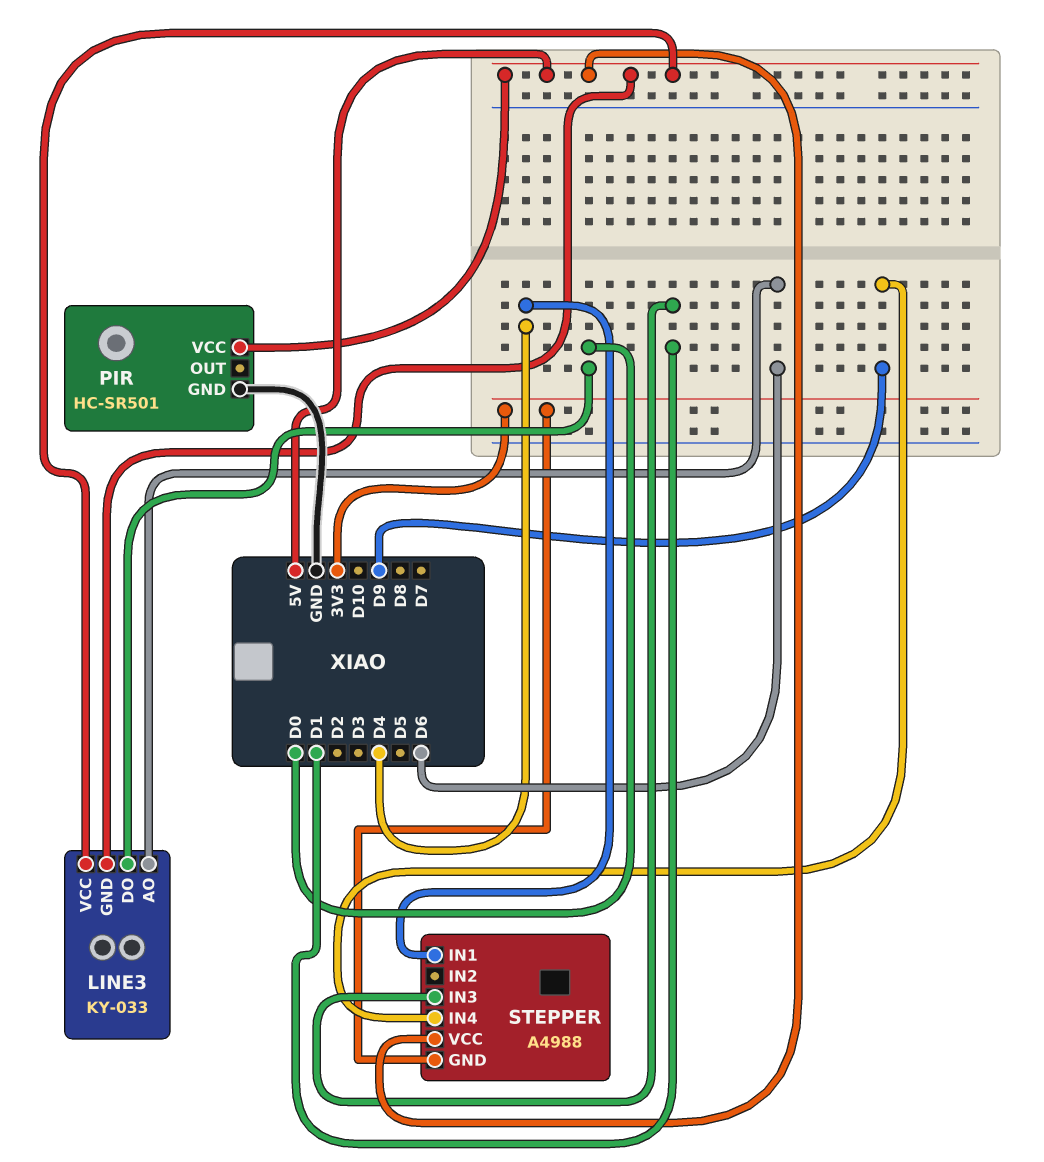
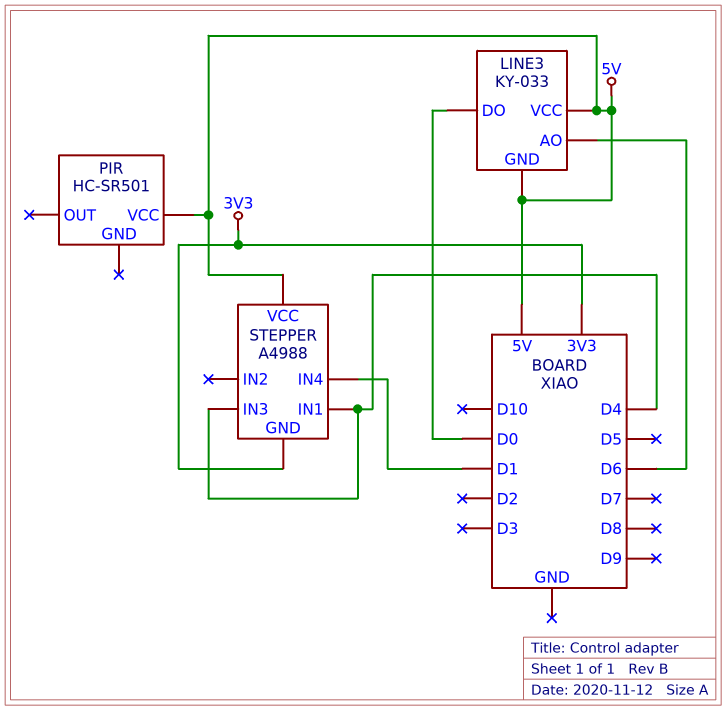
PIR pin GND: GND -> none
STEPPER pin IN3: D1 -> D4
STEPPER pin IN4: D9 -> D1

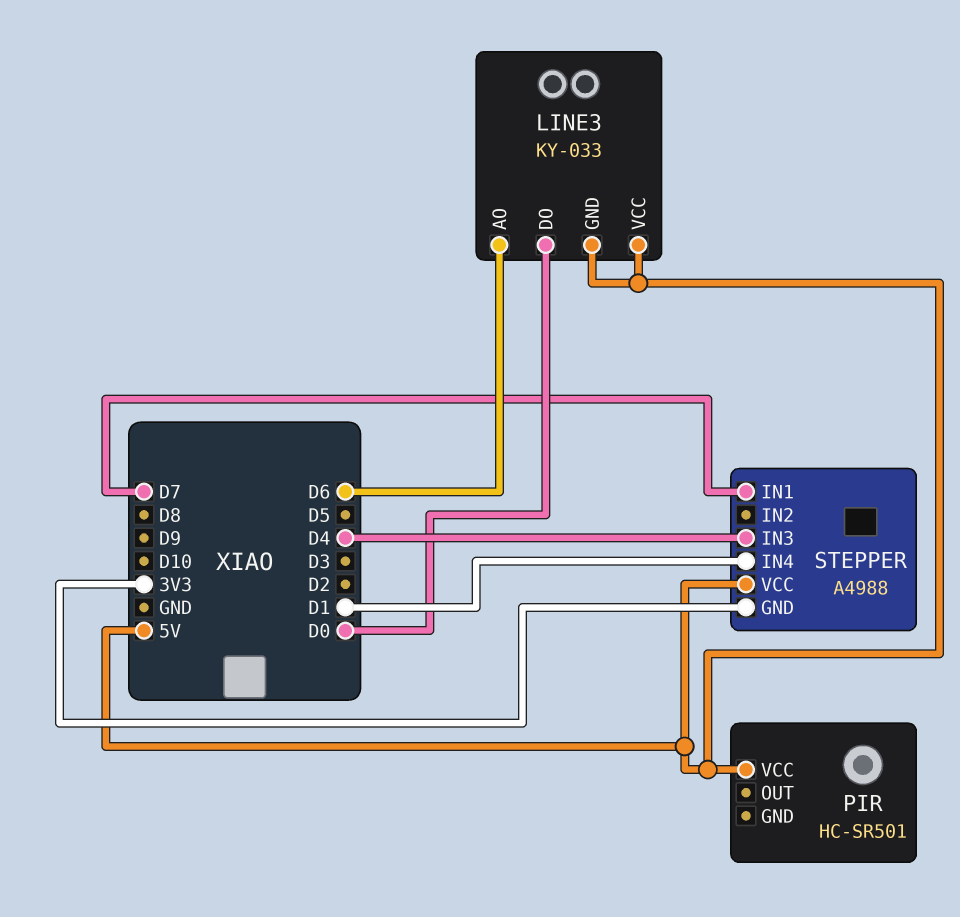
STEPPER pin IN1: D4 -> D7

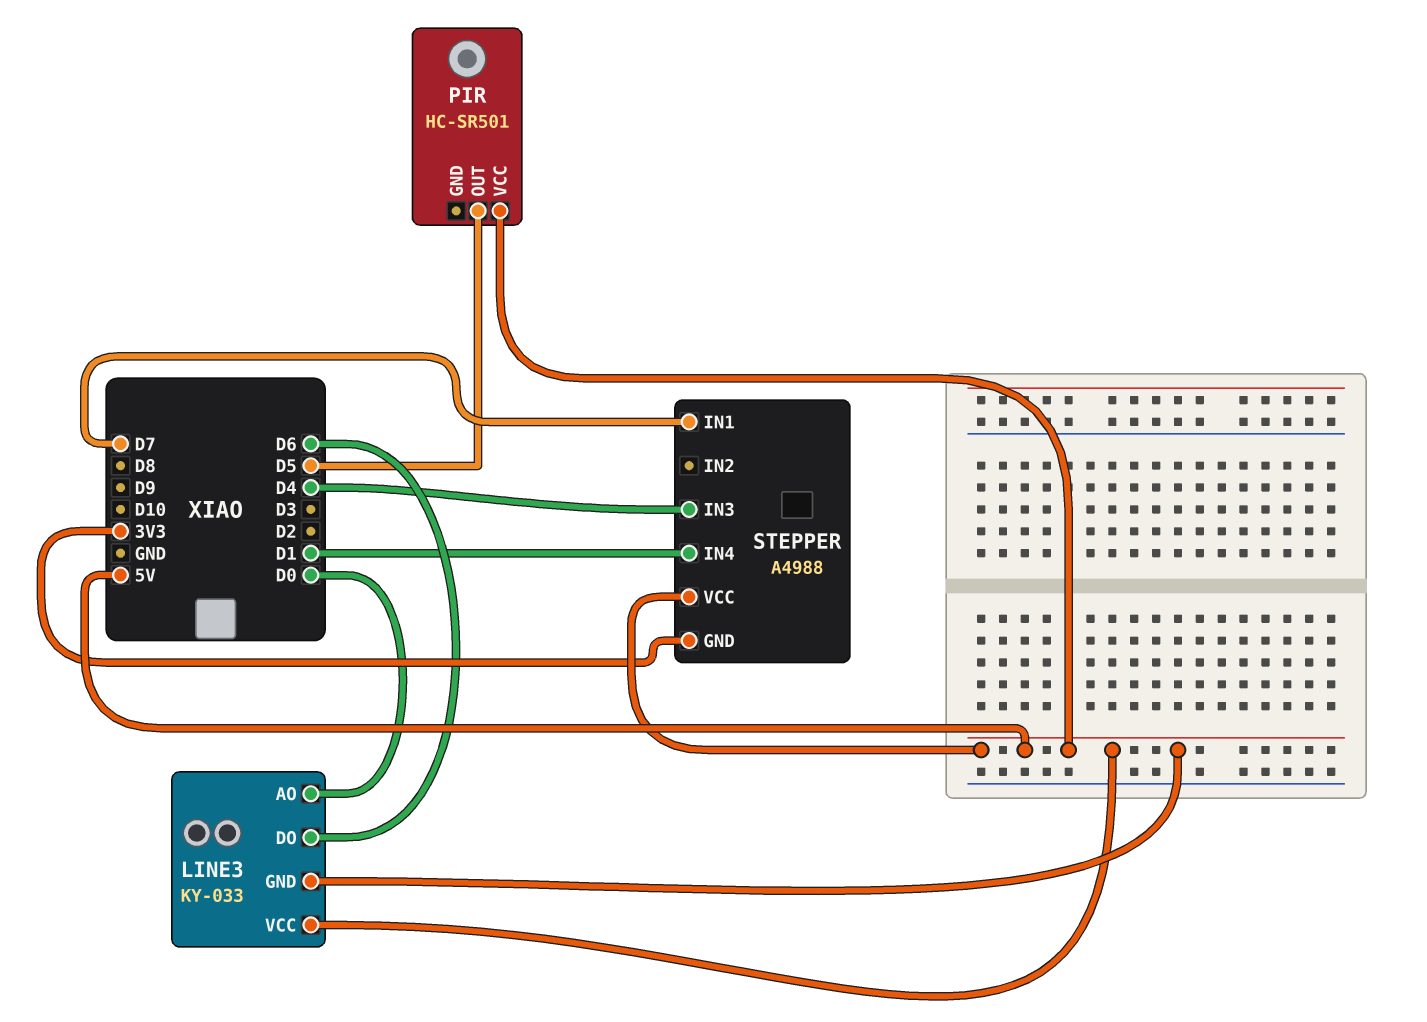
LINE3 pin AO: D6 -> D0
LINE3 pin DO: D0 -> D6
PIR pin OUT: none -> D5

